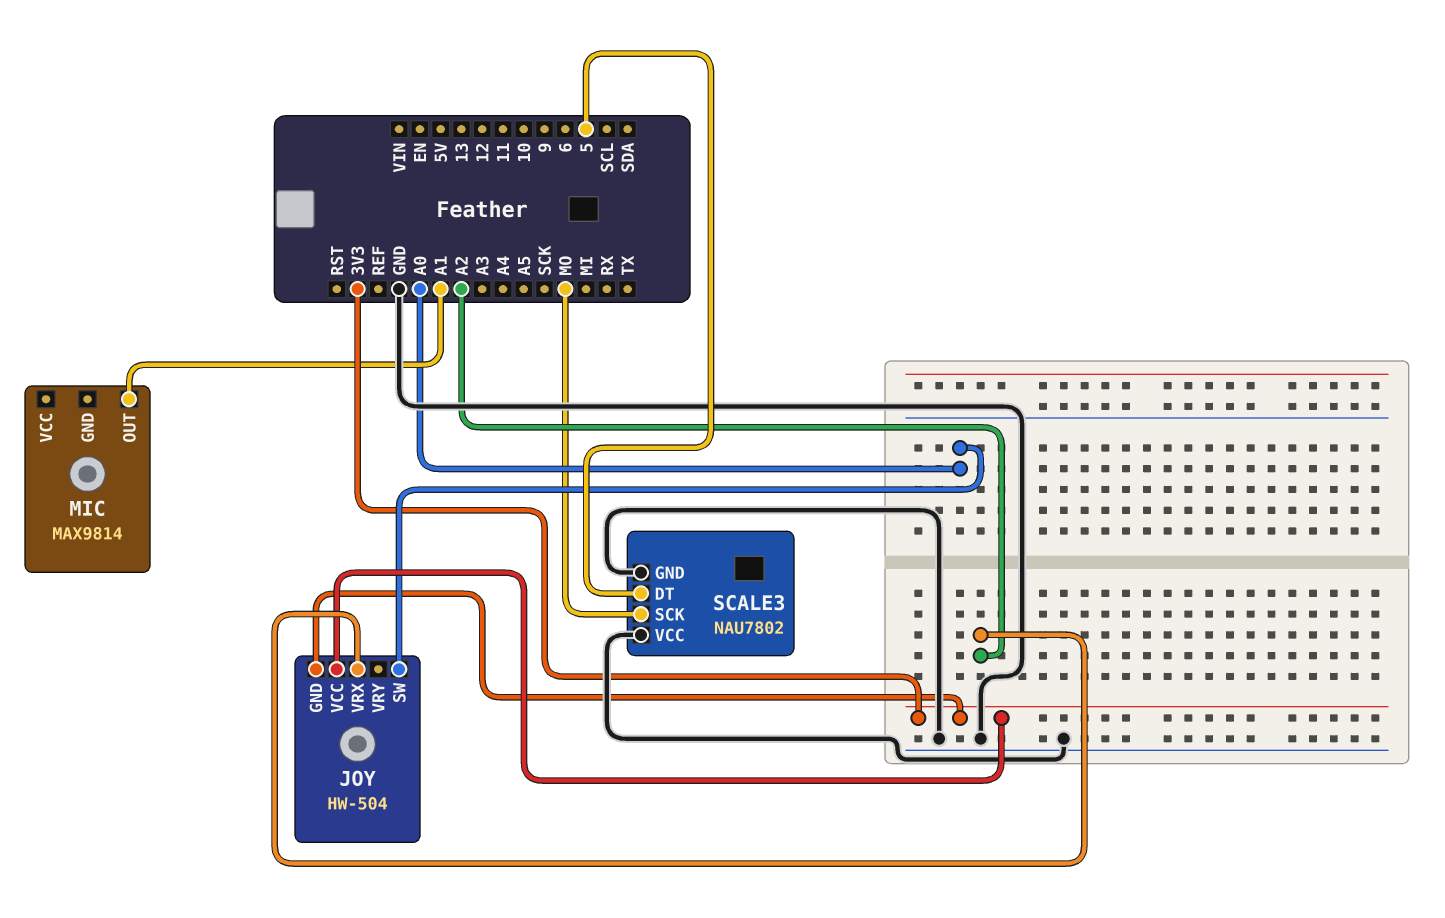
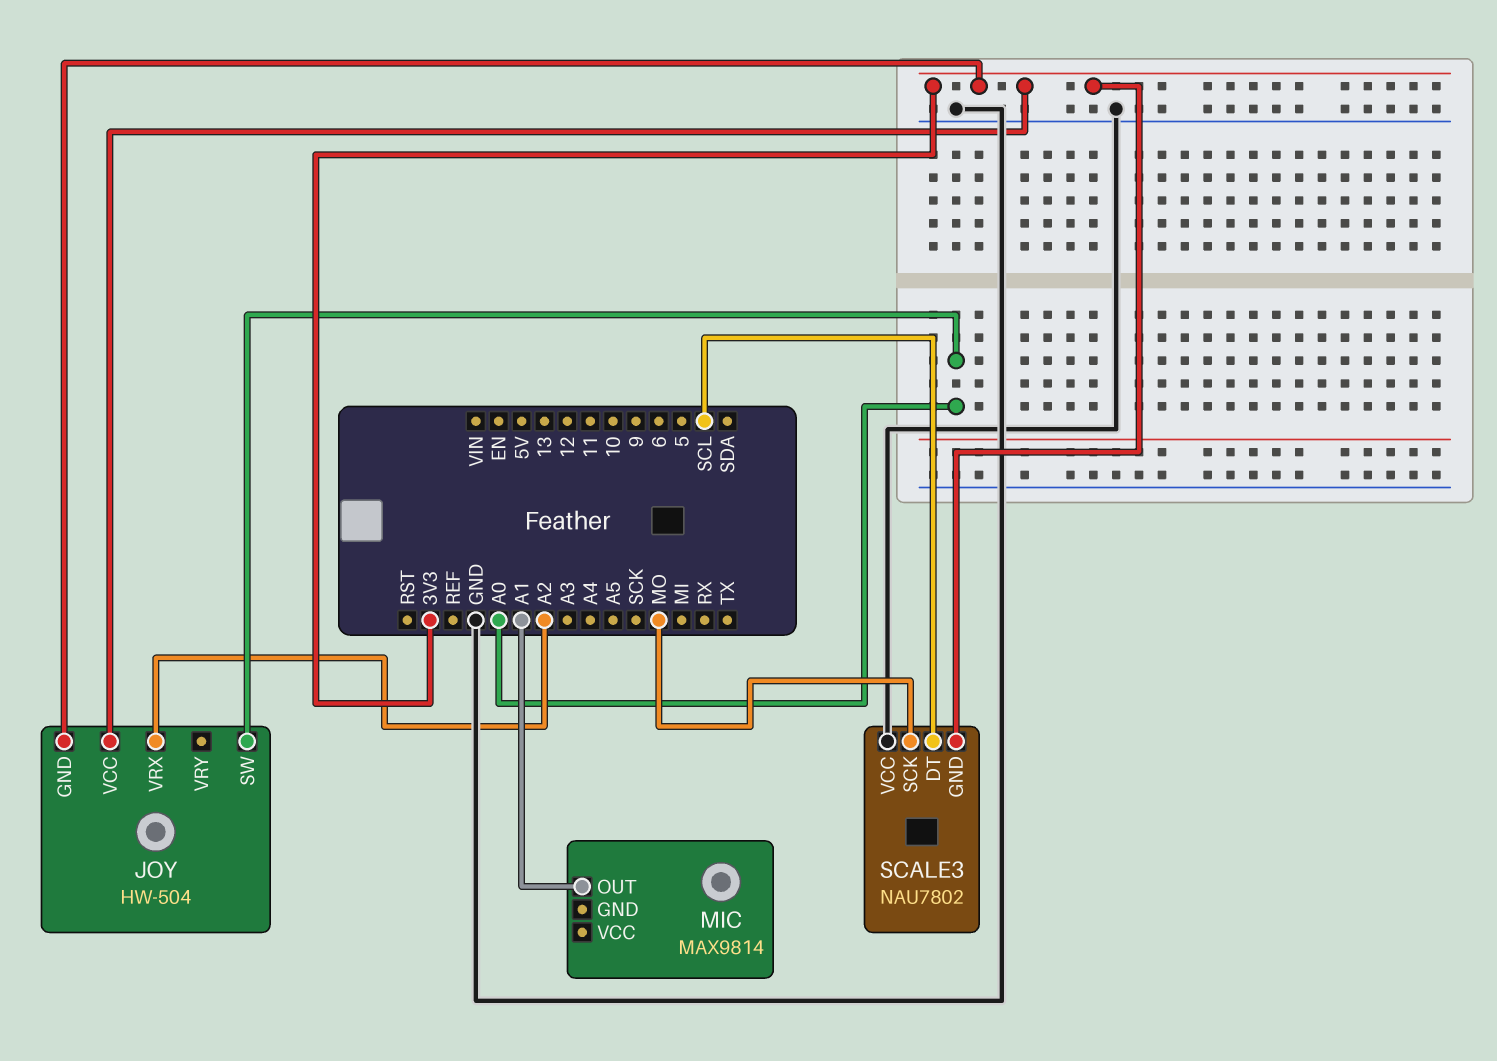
SCALE3 pin DT: 5 -> SCL
SCALE3 pin GND: GND -> 3V3

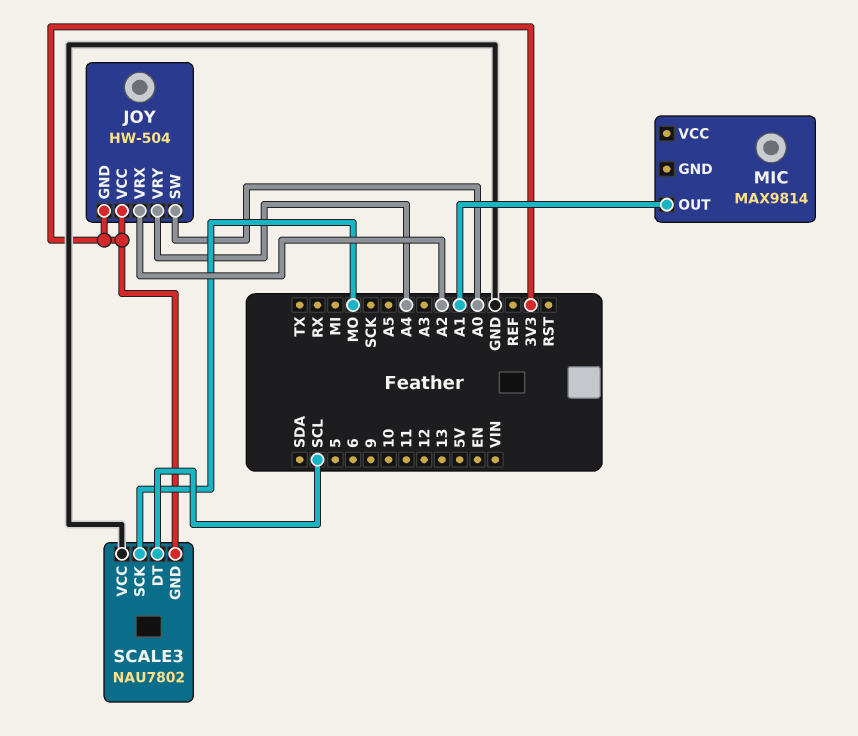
JOY pin VRY: none -> A4

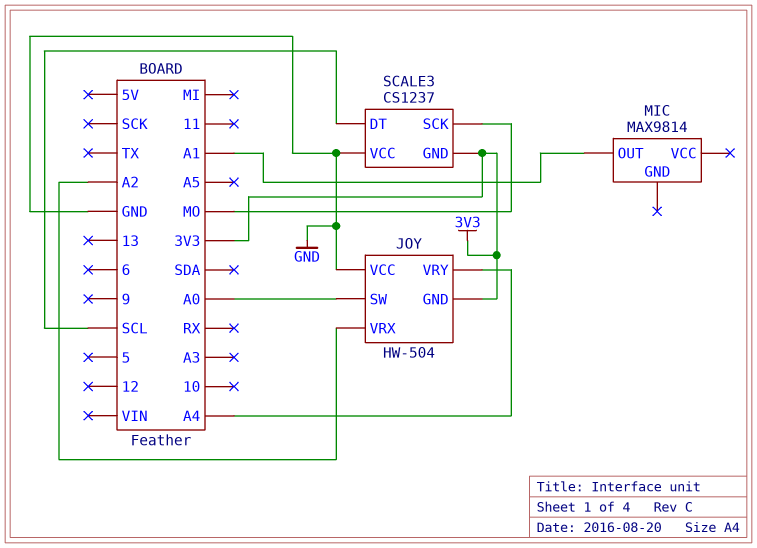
JOY pin VCC: 3V3 -> GND
SCALE3: NAU7802 -> CS1237

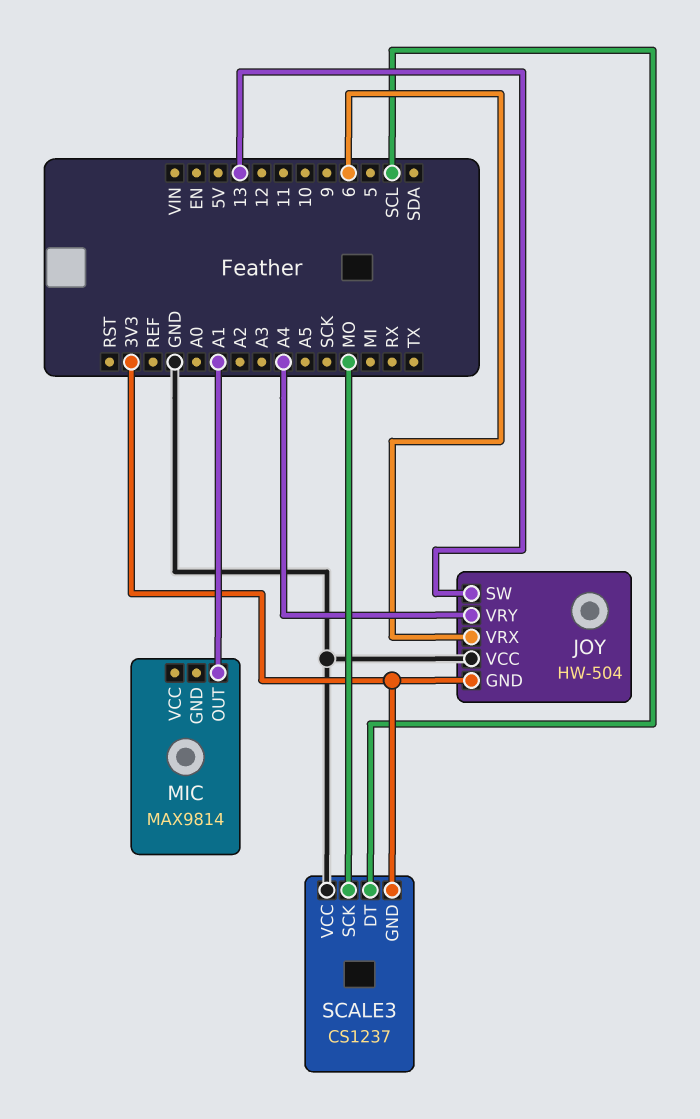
JOY pin SW: A0 -> 13
JOY pin VRX: A2 -> 6

